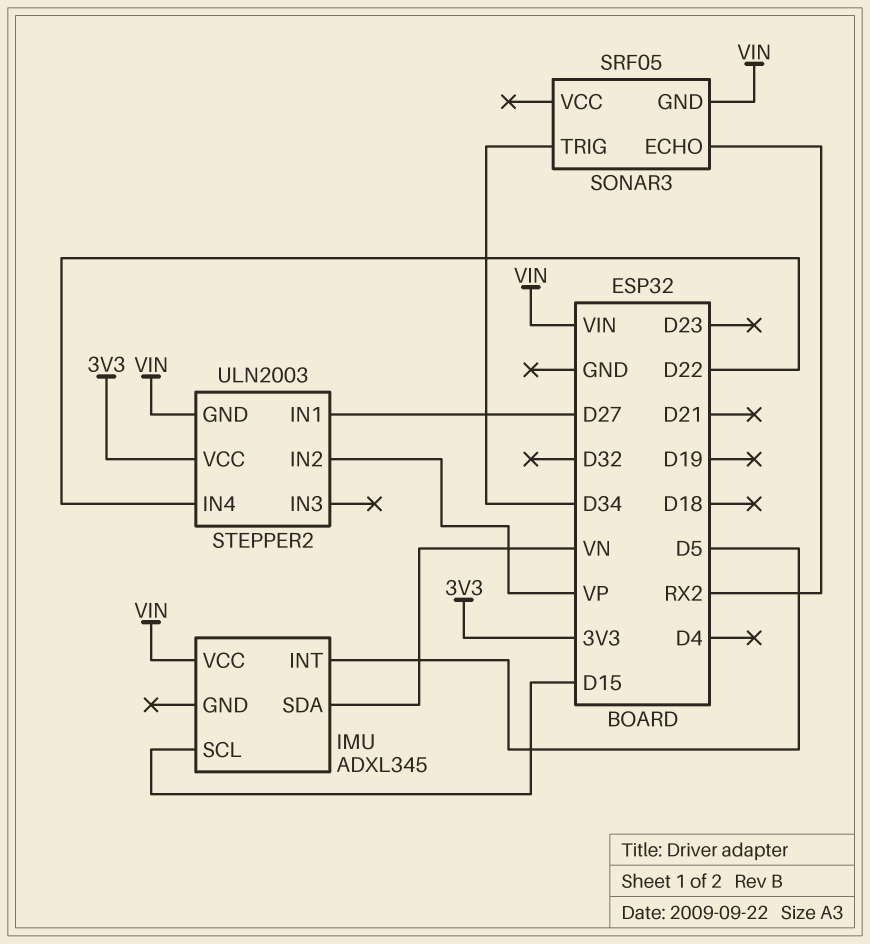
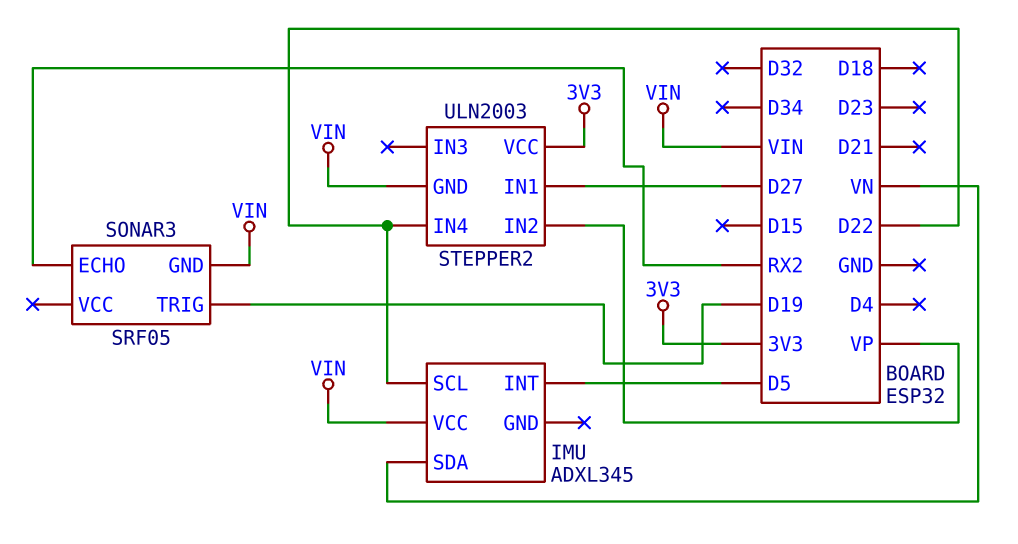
IMU pin SCL: D15 -> D22
SONAR3 pin TRIG: D34 -> D19

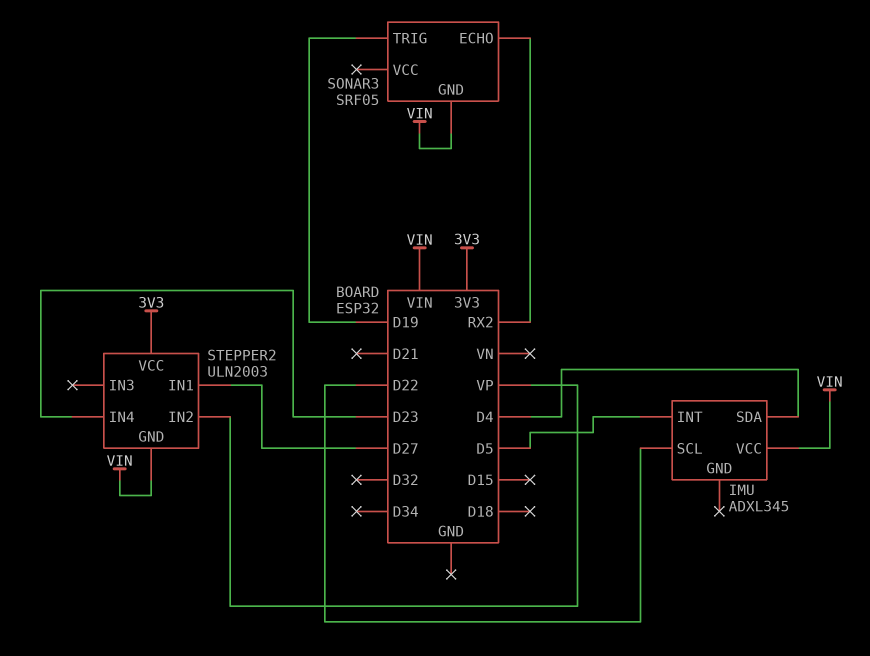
IMU pin SDA: VN -> D4
STEPPER2 pin IN4: D22 -> D23

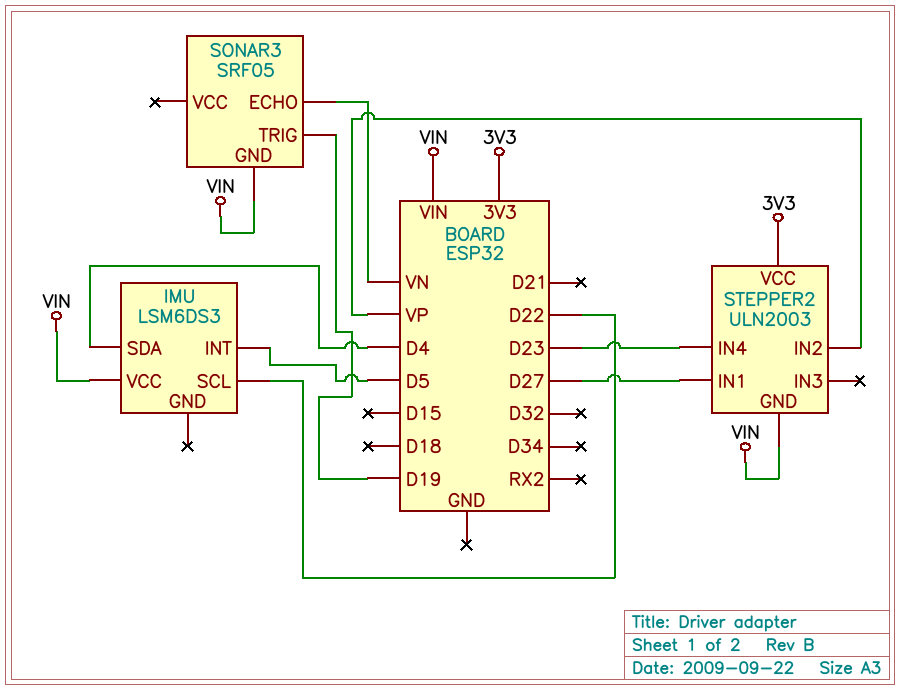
IMU: ADXL345 -> LSM6DS3
SONAR3 pin ECHO: RX2 -> VN

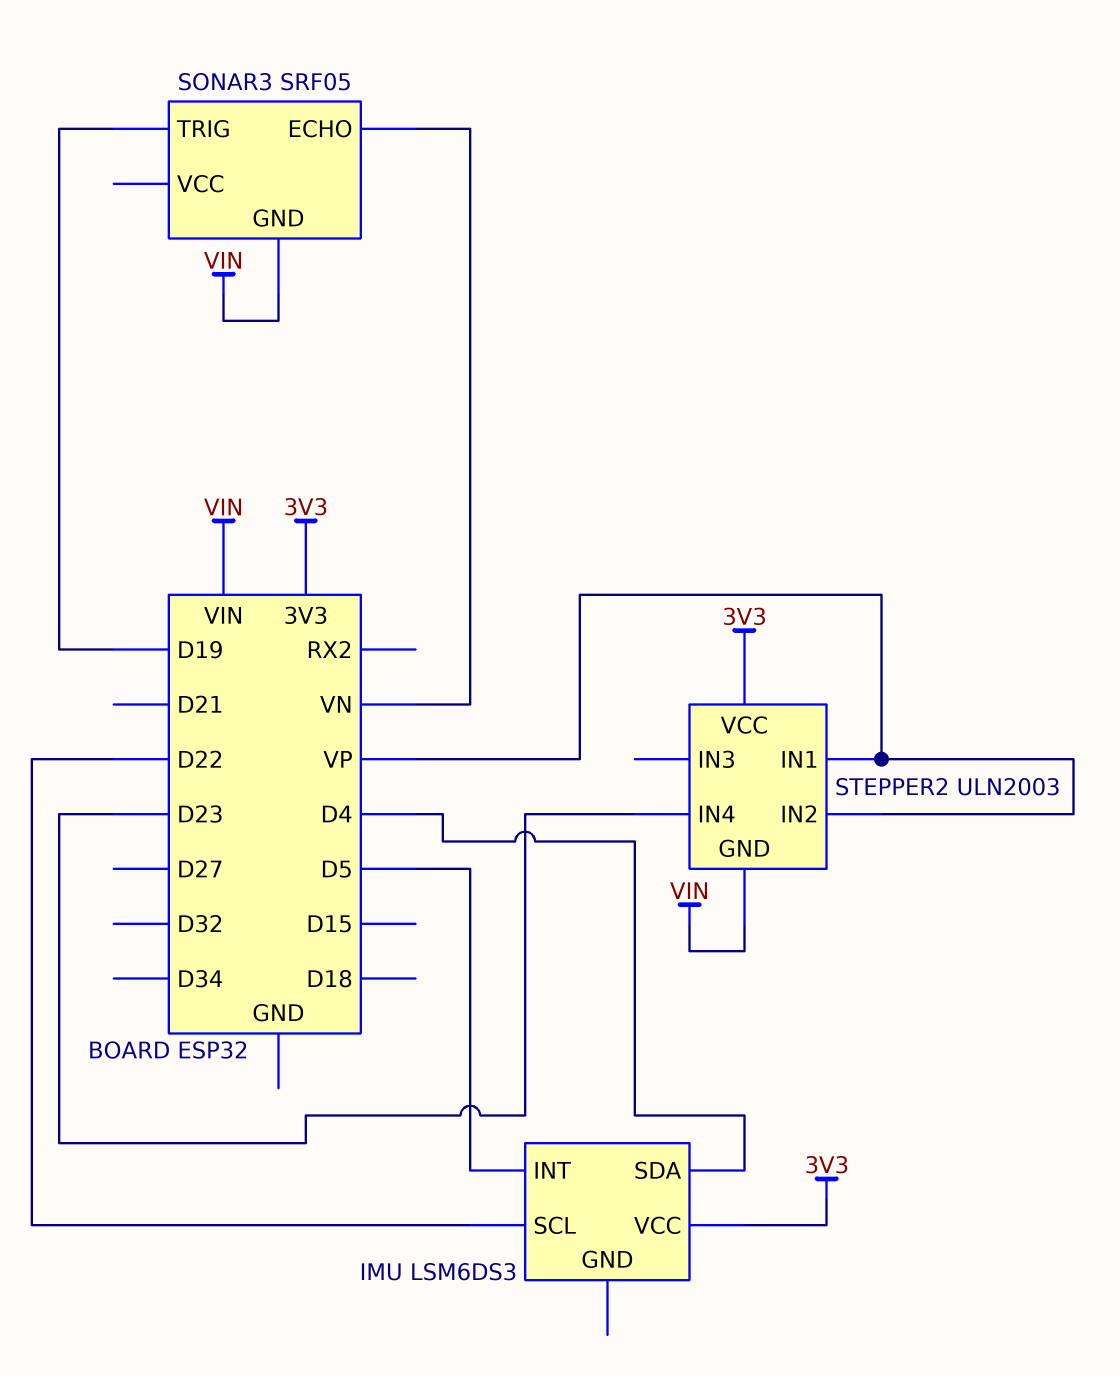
IMU pin VCC: VIN -> 3V3
STEPPER2 pin IN1: D27 -> VP

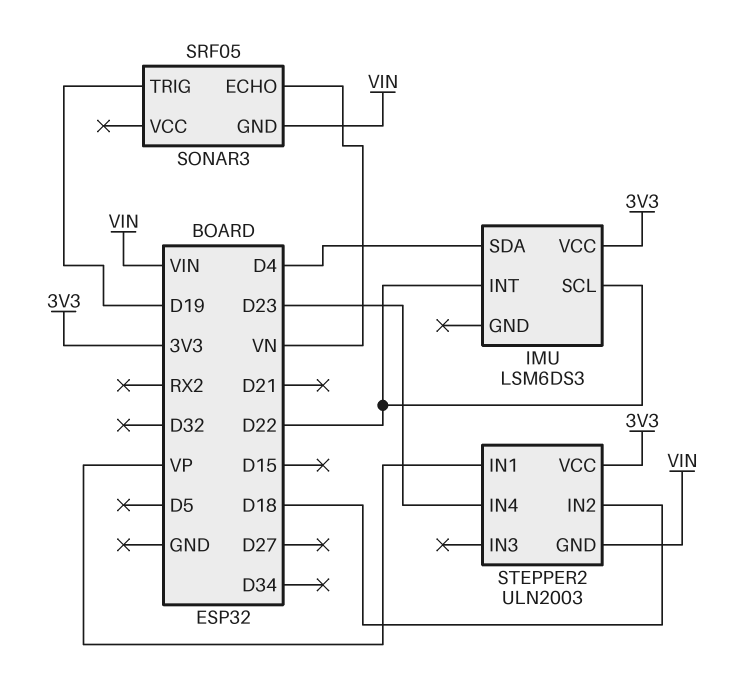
IMU pin INT: D5 -> D22
STEPPER2 pin IN2: VP -> D18

